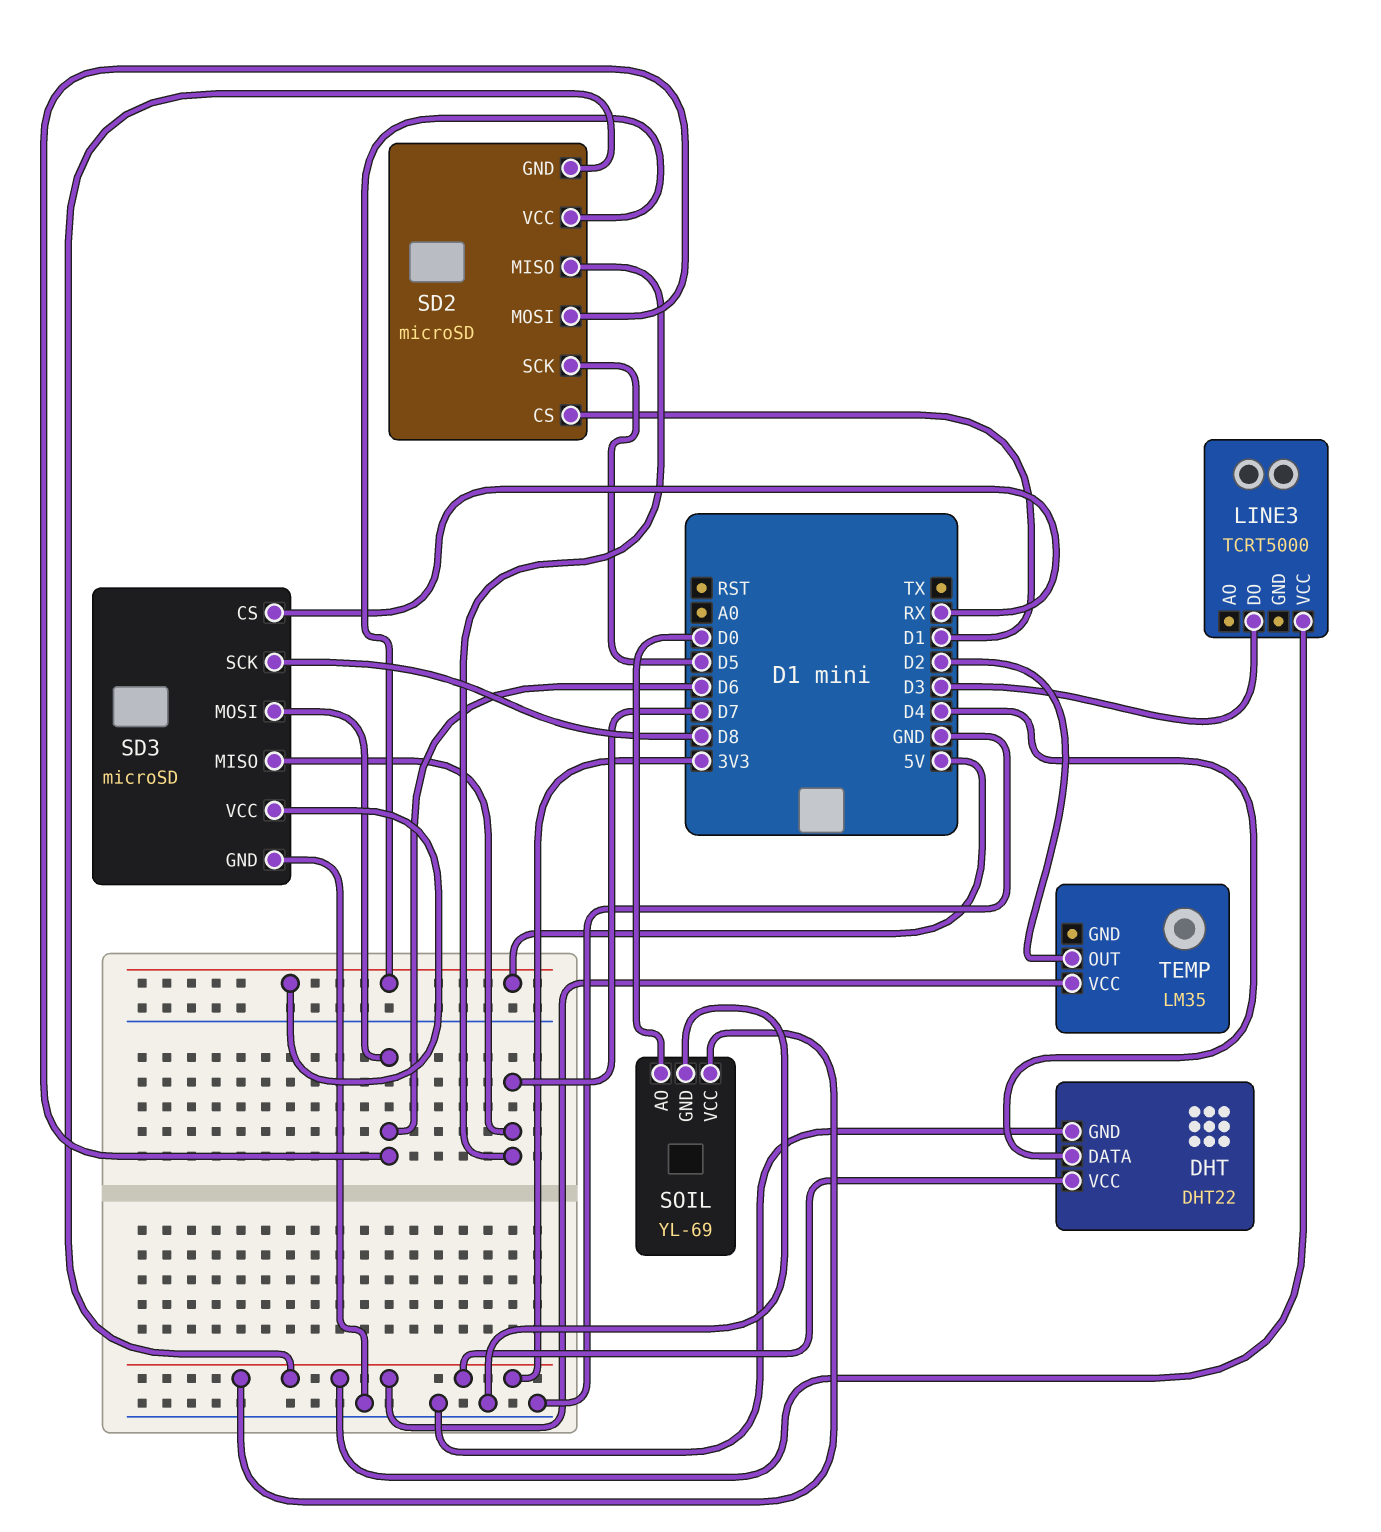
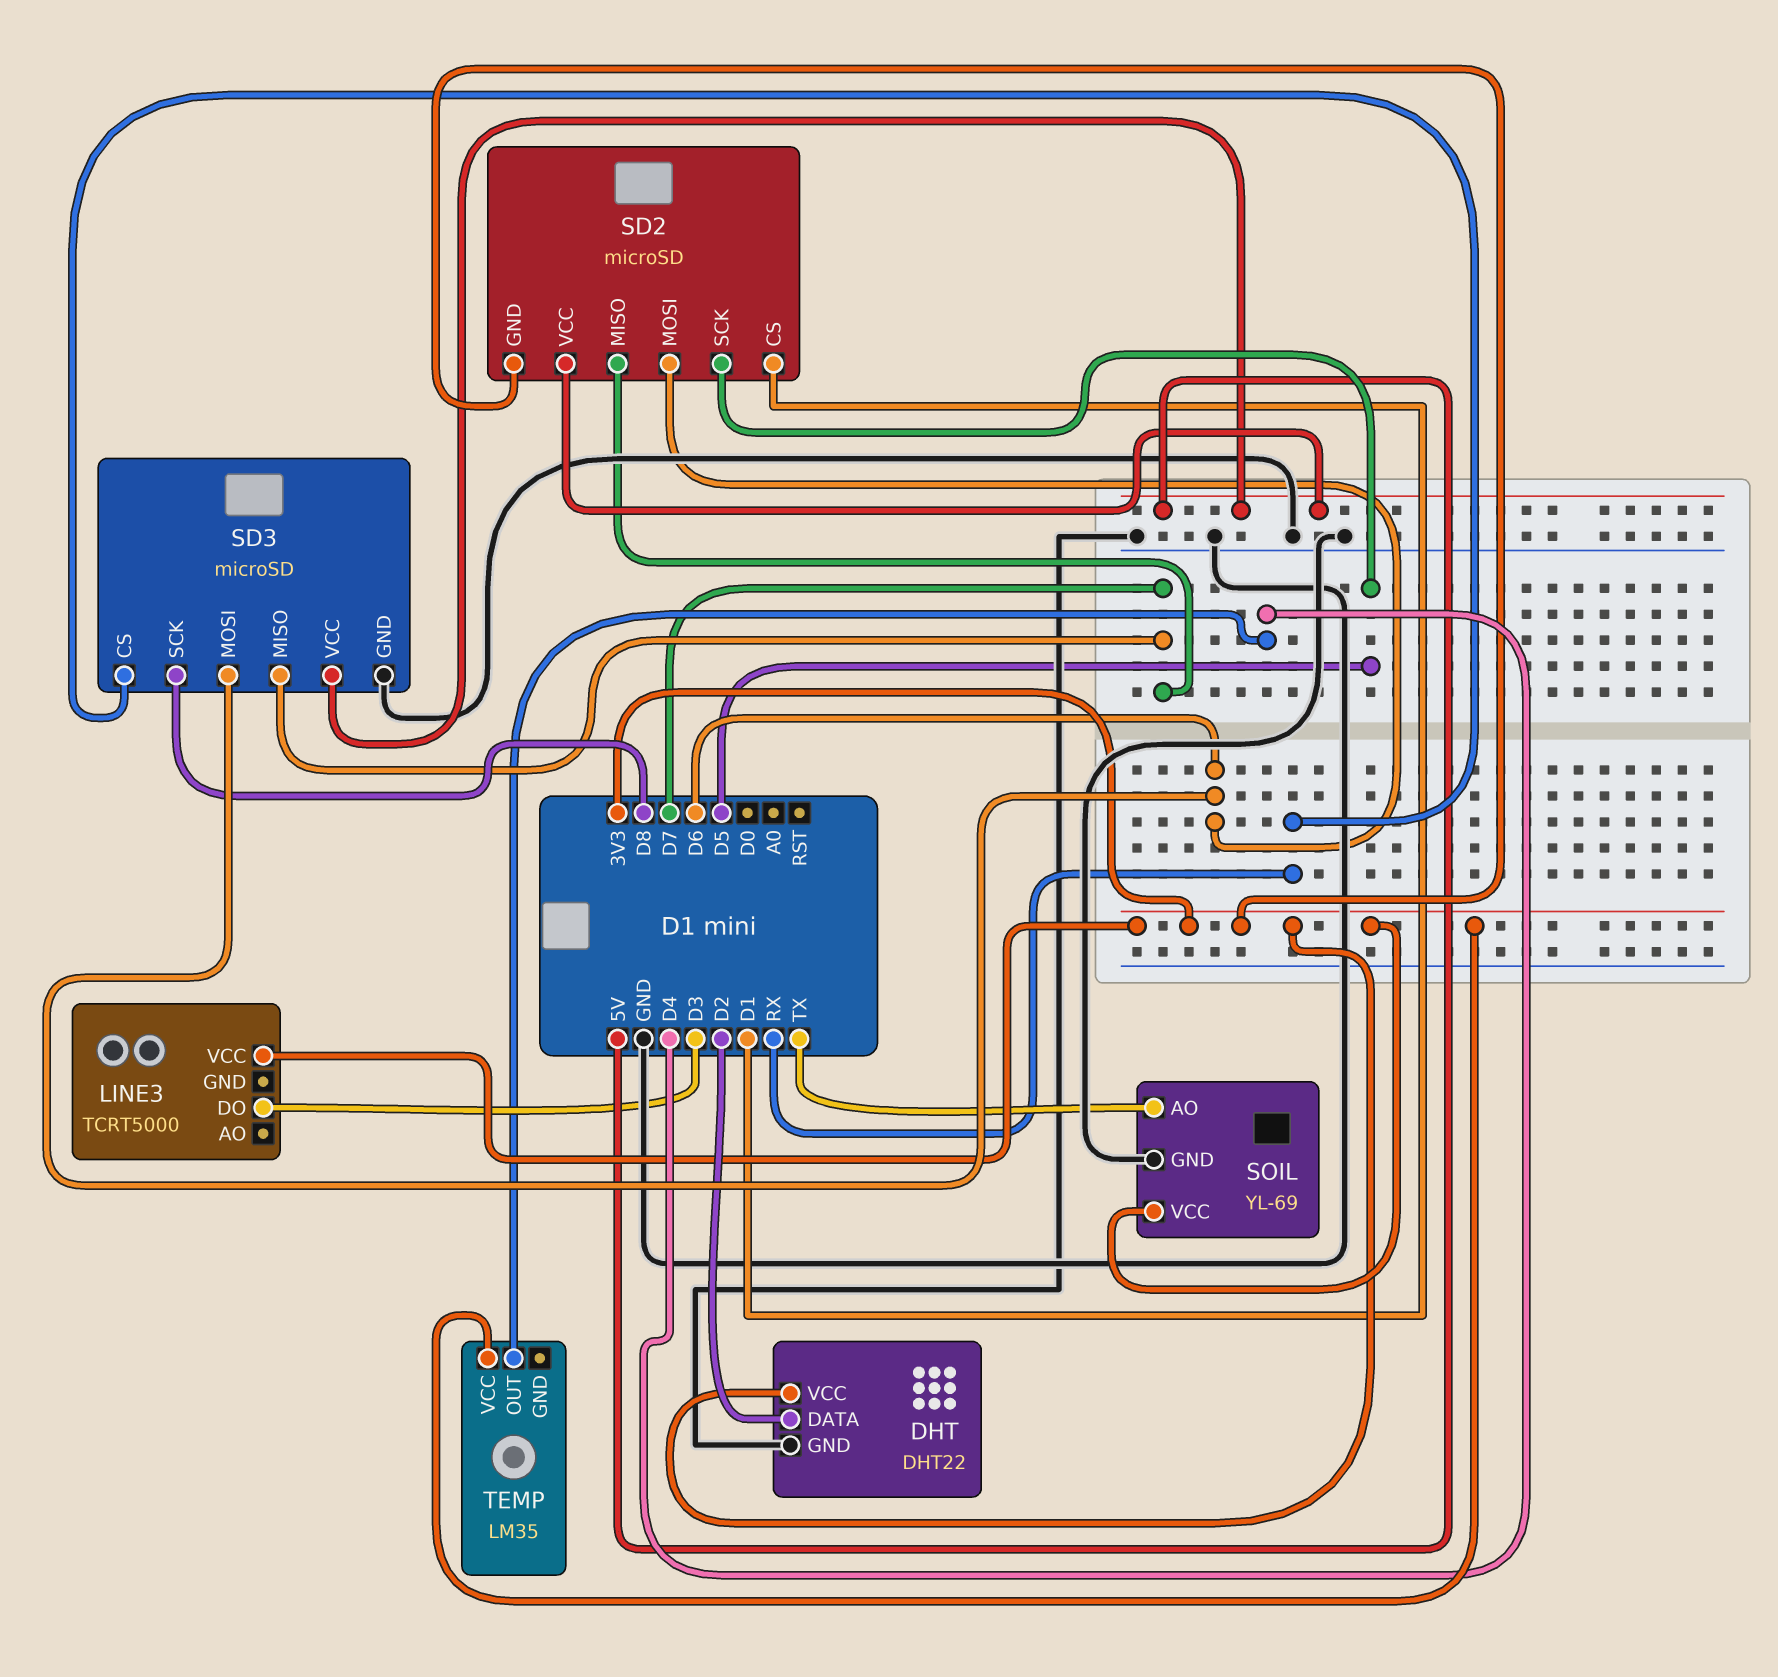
DHT pin DATA: D4 -> D2
SOIL pin AO: D0 -> TX
TEMP pin OUT: D2 -> D4

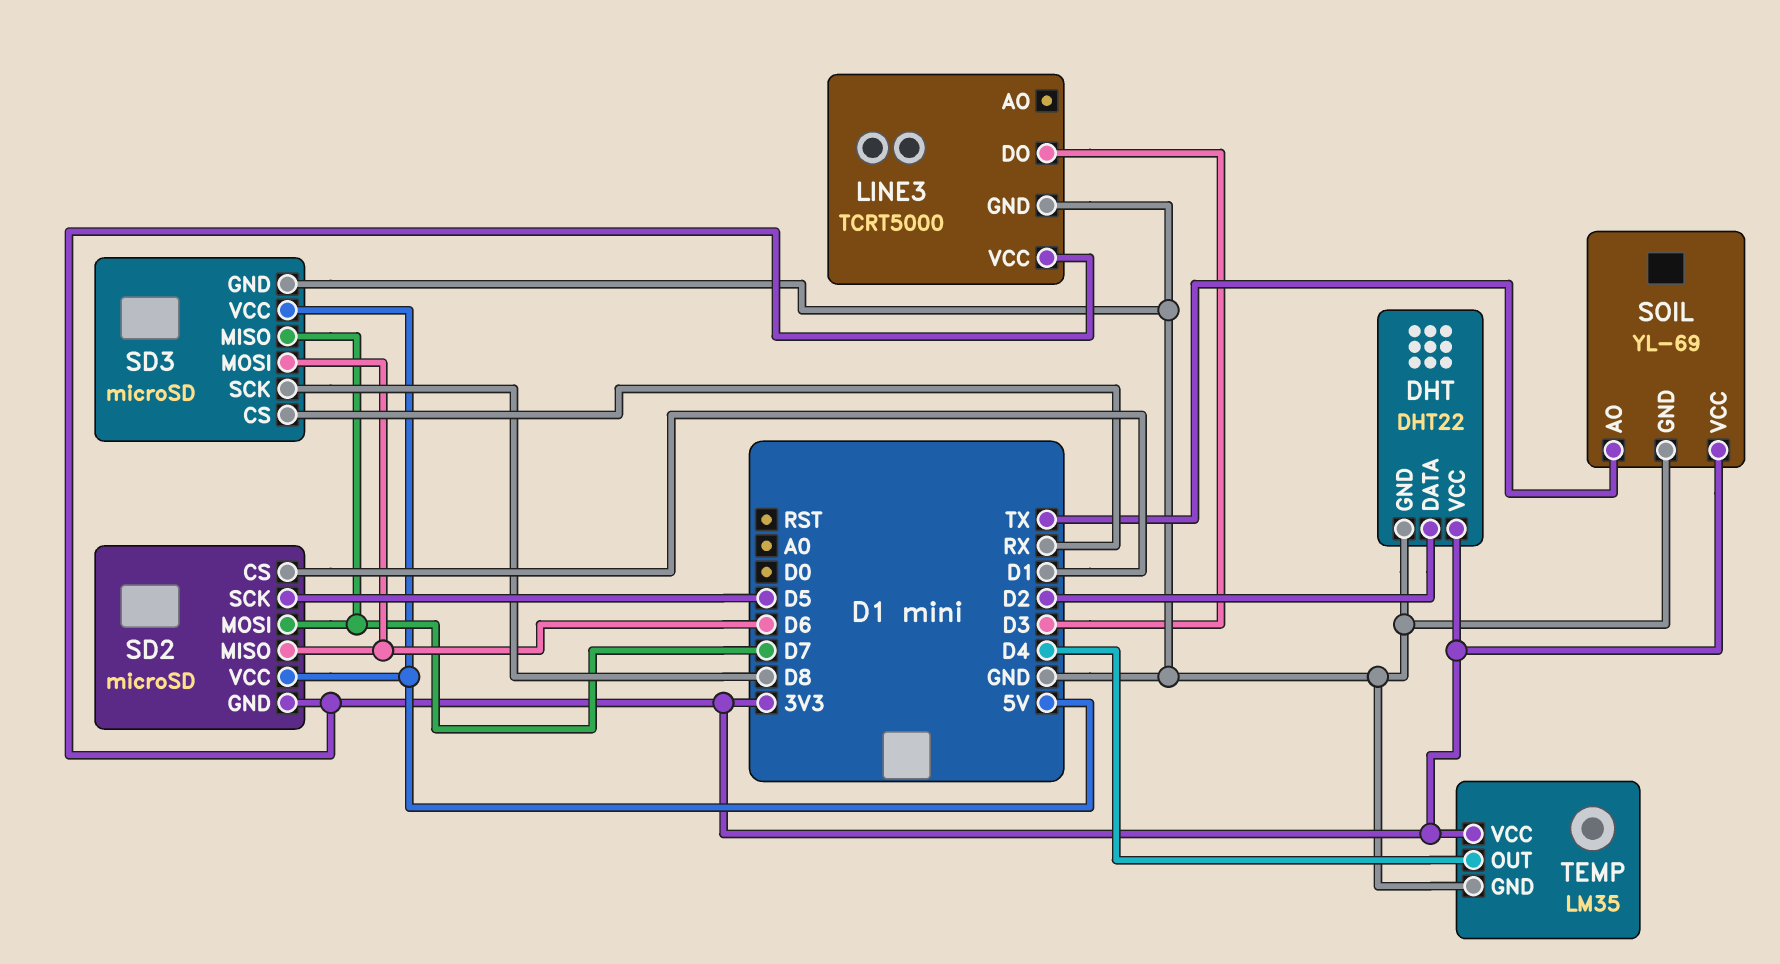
LINE3 pin GND: none -> GND
SD2 pin MISO: D7 -> D6
SD2 pin MOSI: D6 -> D7
TEMP pin GND: none -> GND

